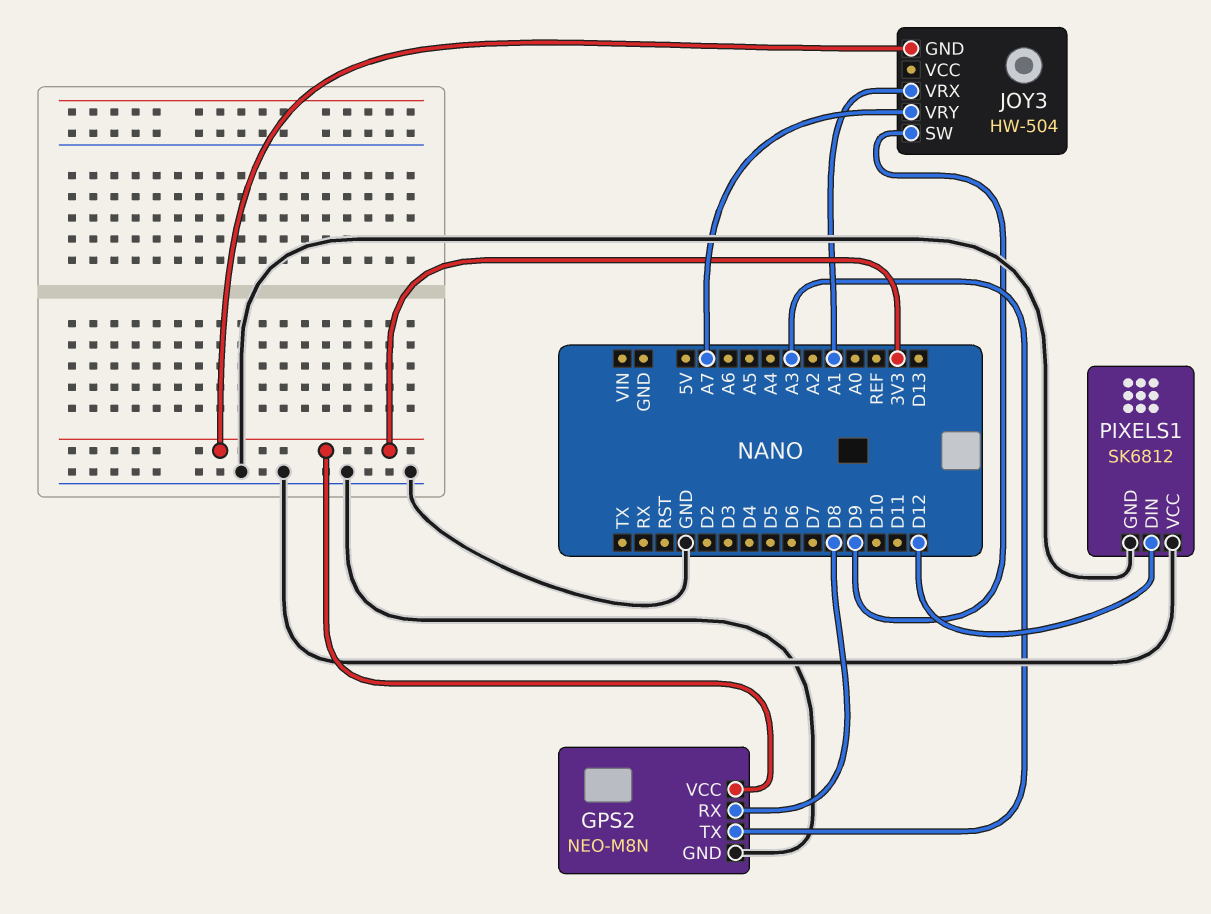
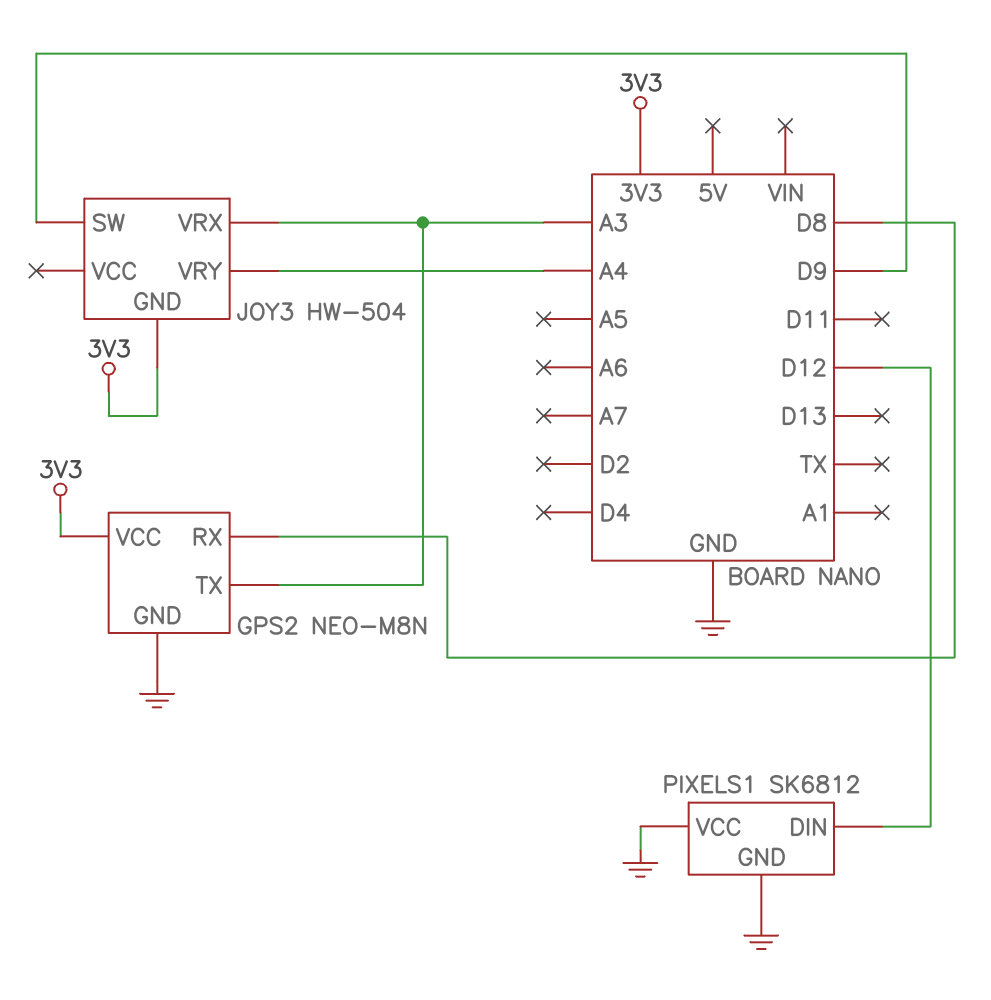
JOY3 pin VRX: A1 -> A3
JOY3 pin VRY: A7 -> A4

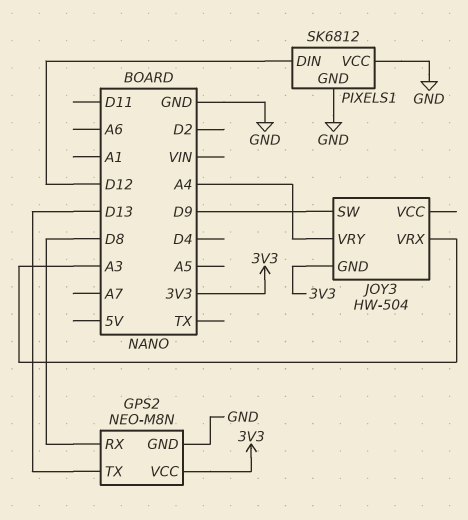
GPS2 pin TX: A3 -> D13

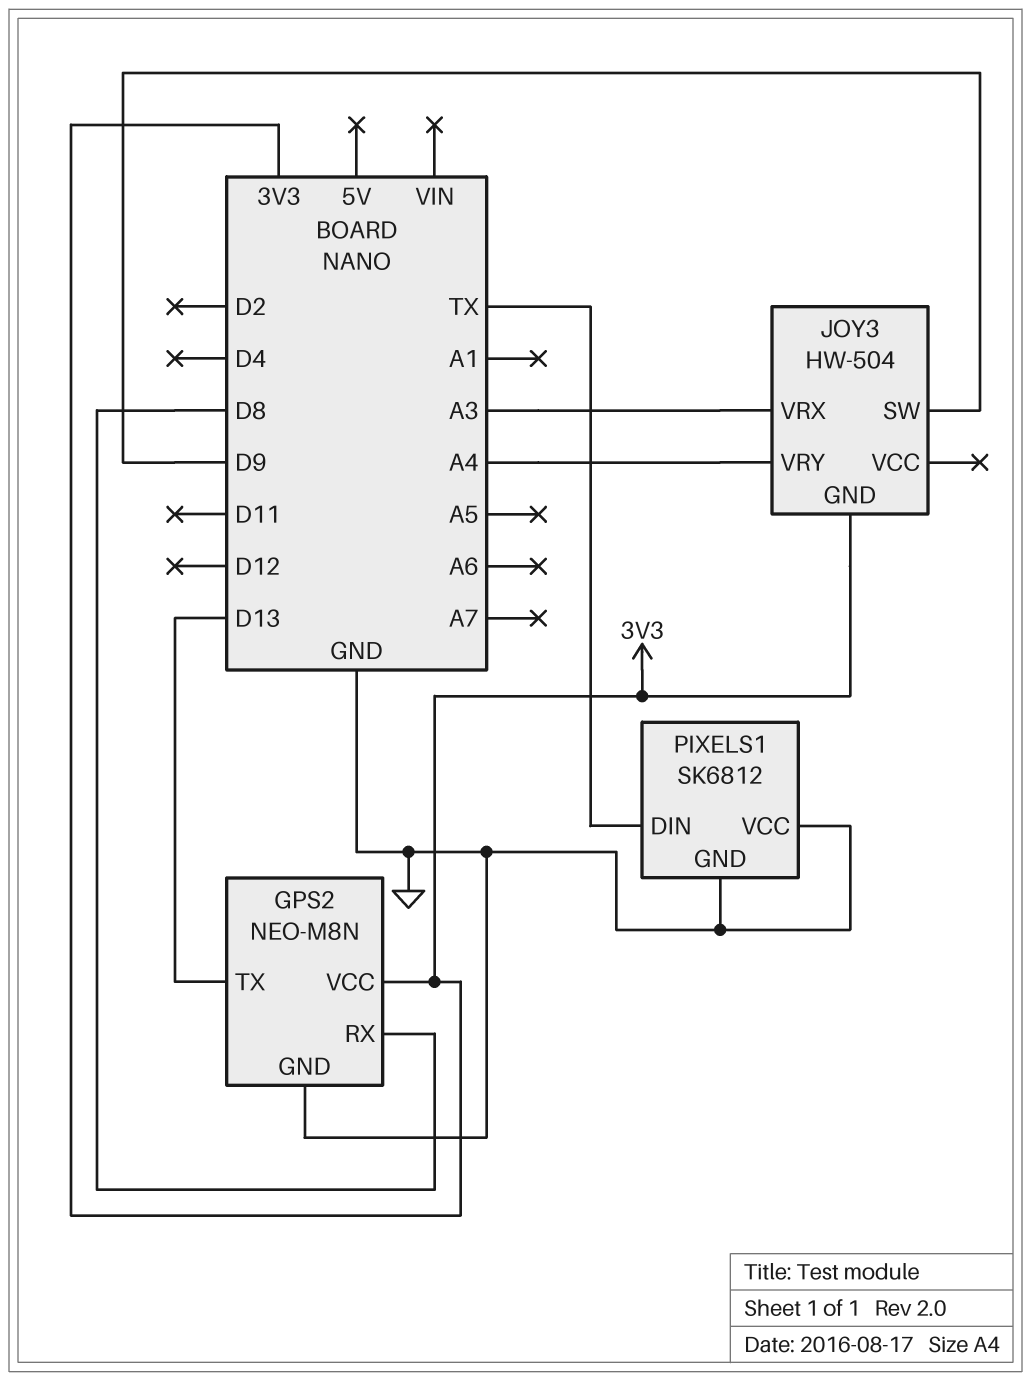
PIXELS1 pin DIN: D12 -> TX

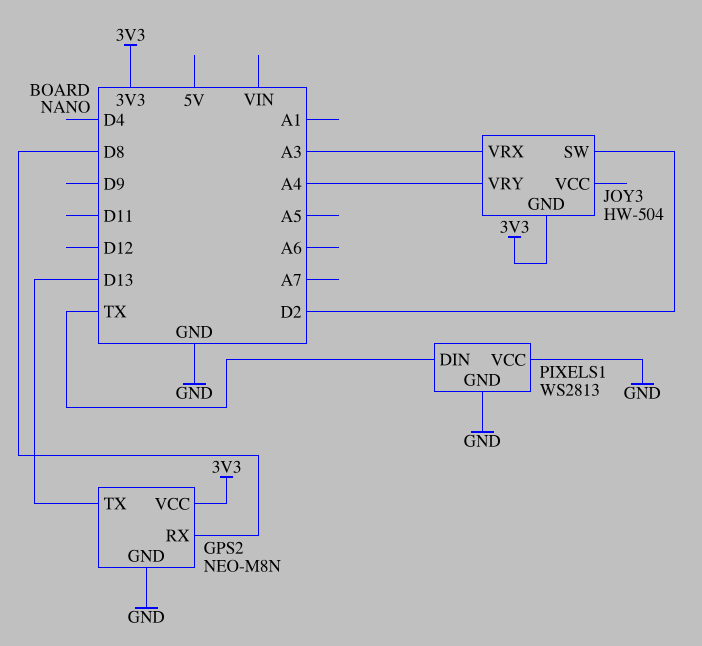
JOY3 pin SW: D9 -> D2
PIXELS1: SK6812 -> WS2813

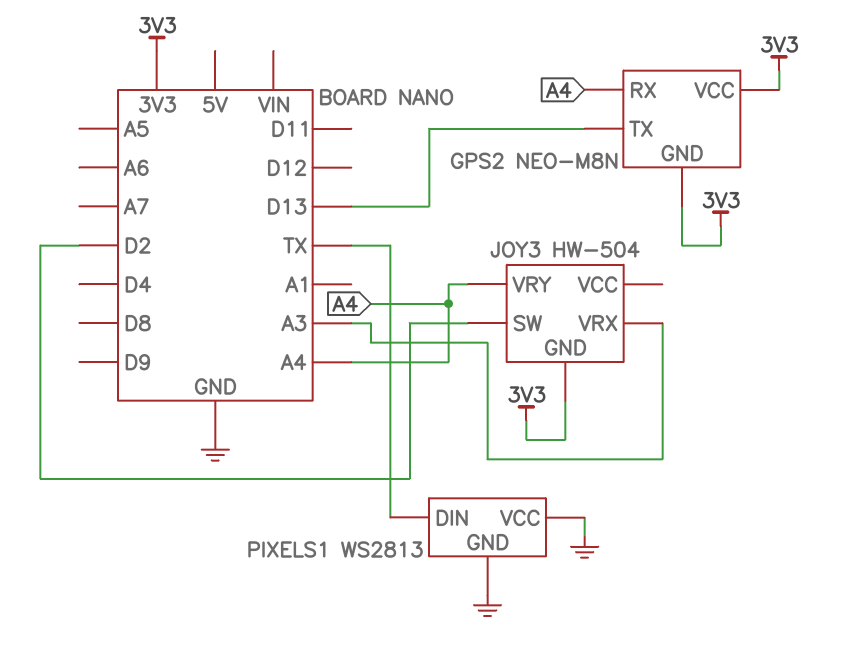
GPS2 pin GND: GND -> 3V3
GPS2 pin RX: D8 -> A4

